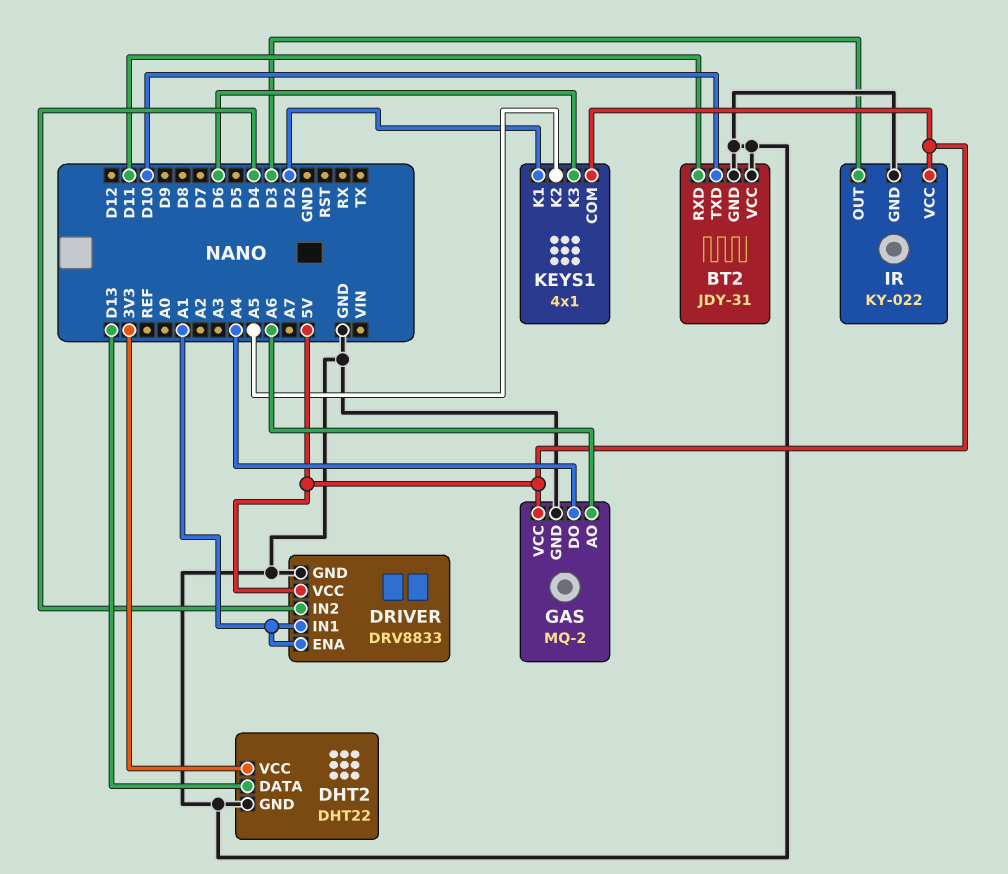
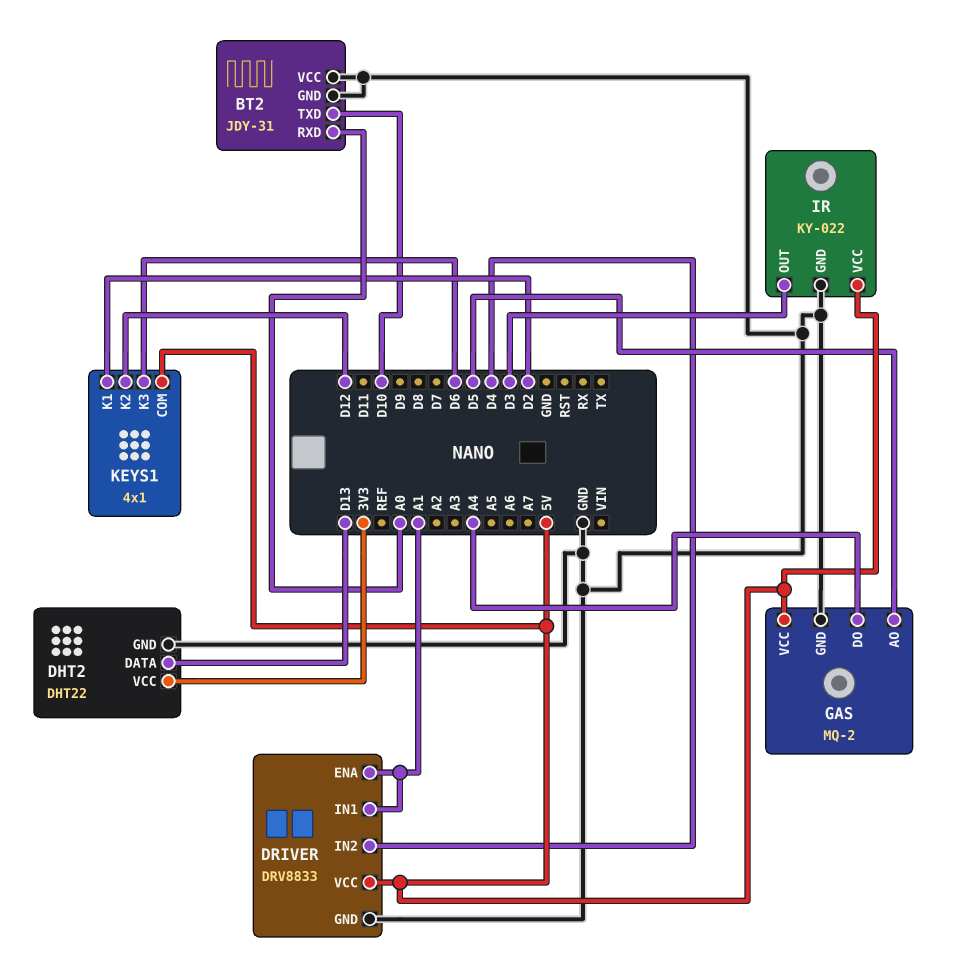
BT2 pin RXD: D11 -> A0
GAS pin AO: A6 -> D5
KEYS1 pin K2: A5 -> D12

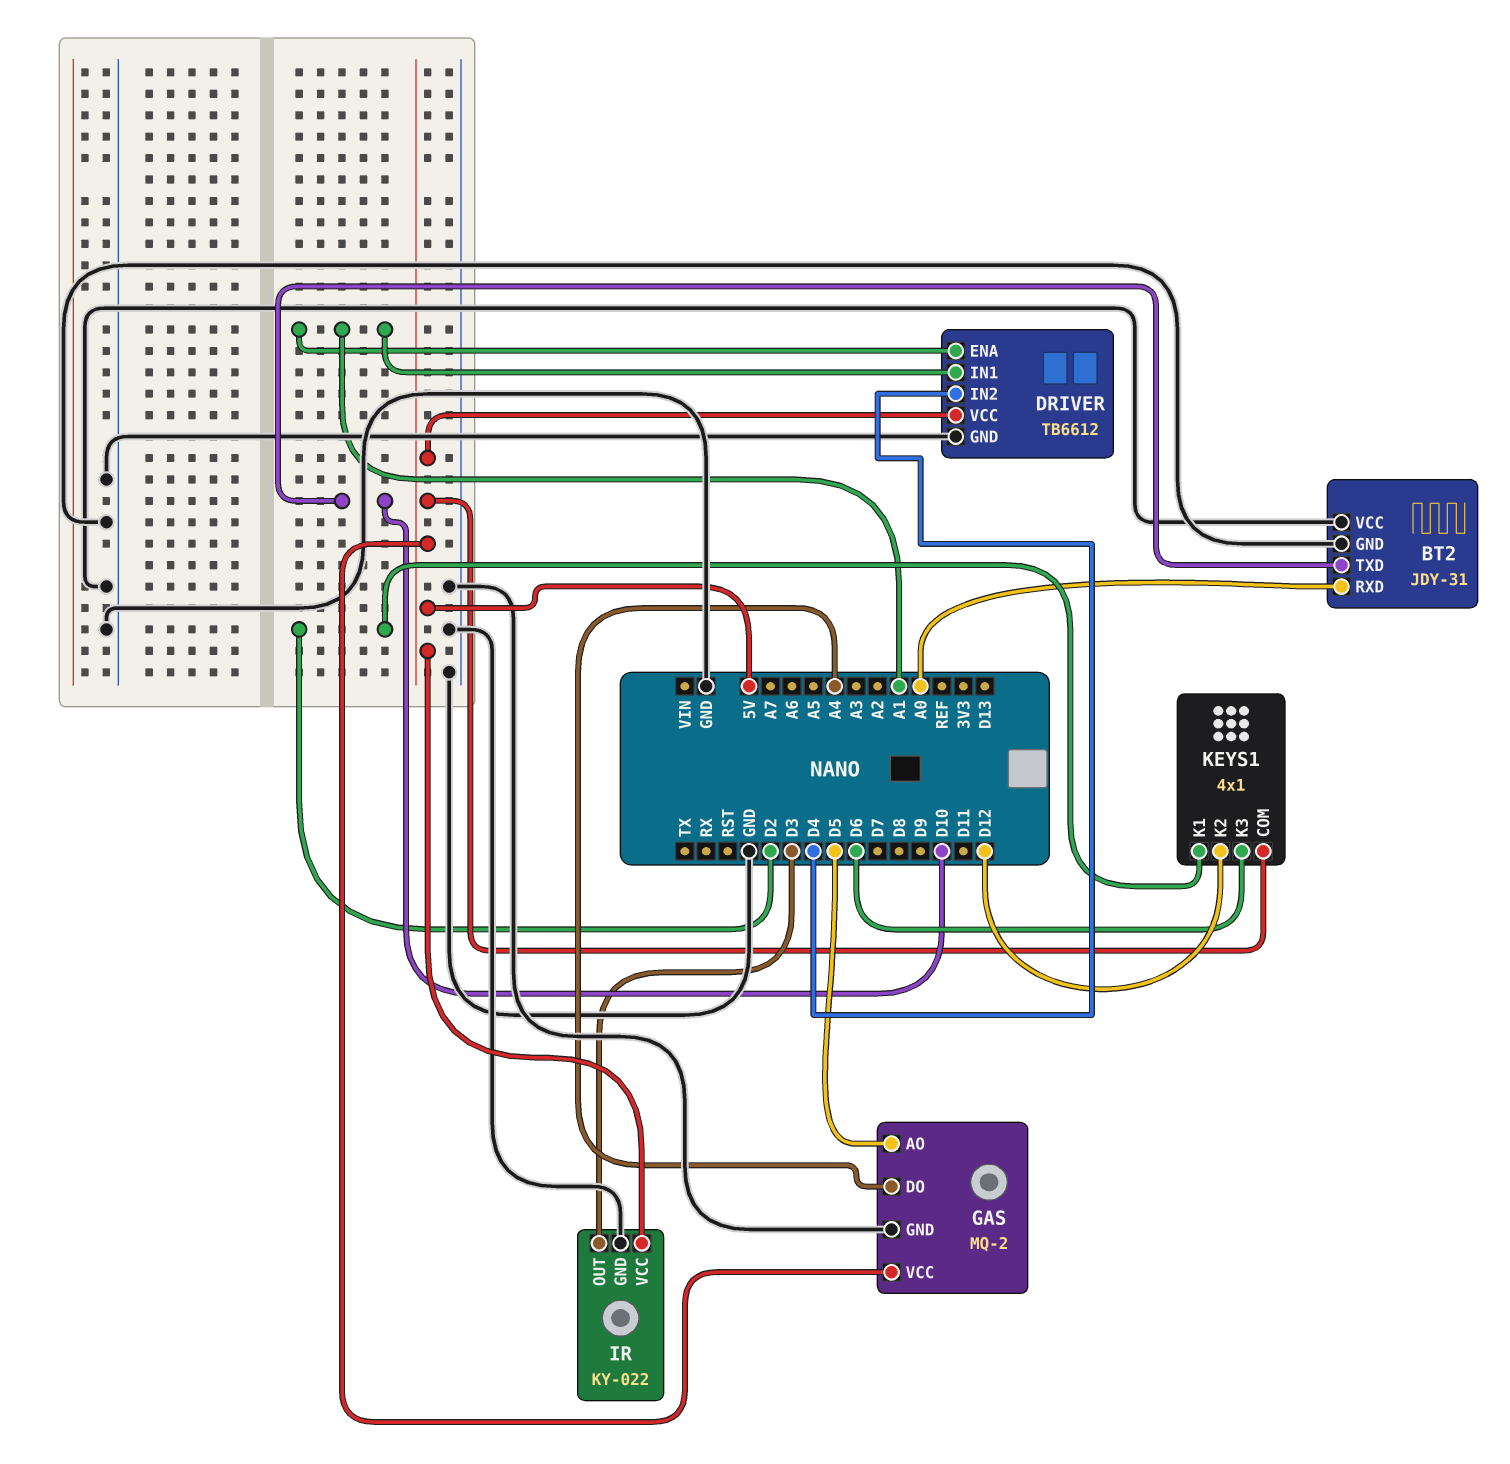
DHT2: DHT22 -> none
DHT2 pin DATA: D13 -> none
DHT2 pin GND: GND -> none
DHT2 pin VCC: 3V3 -> none
DRIVER: DRV8833 -> TB6612

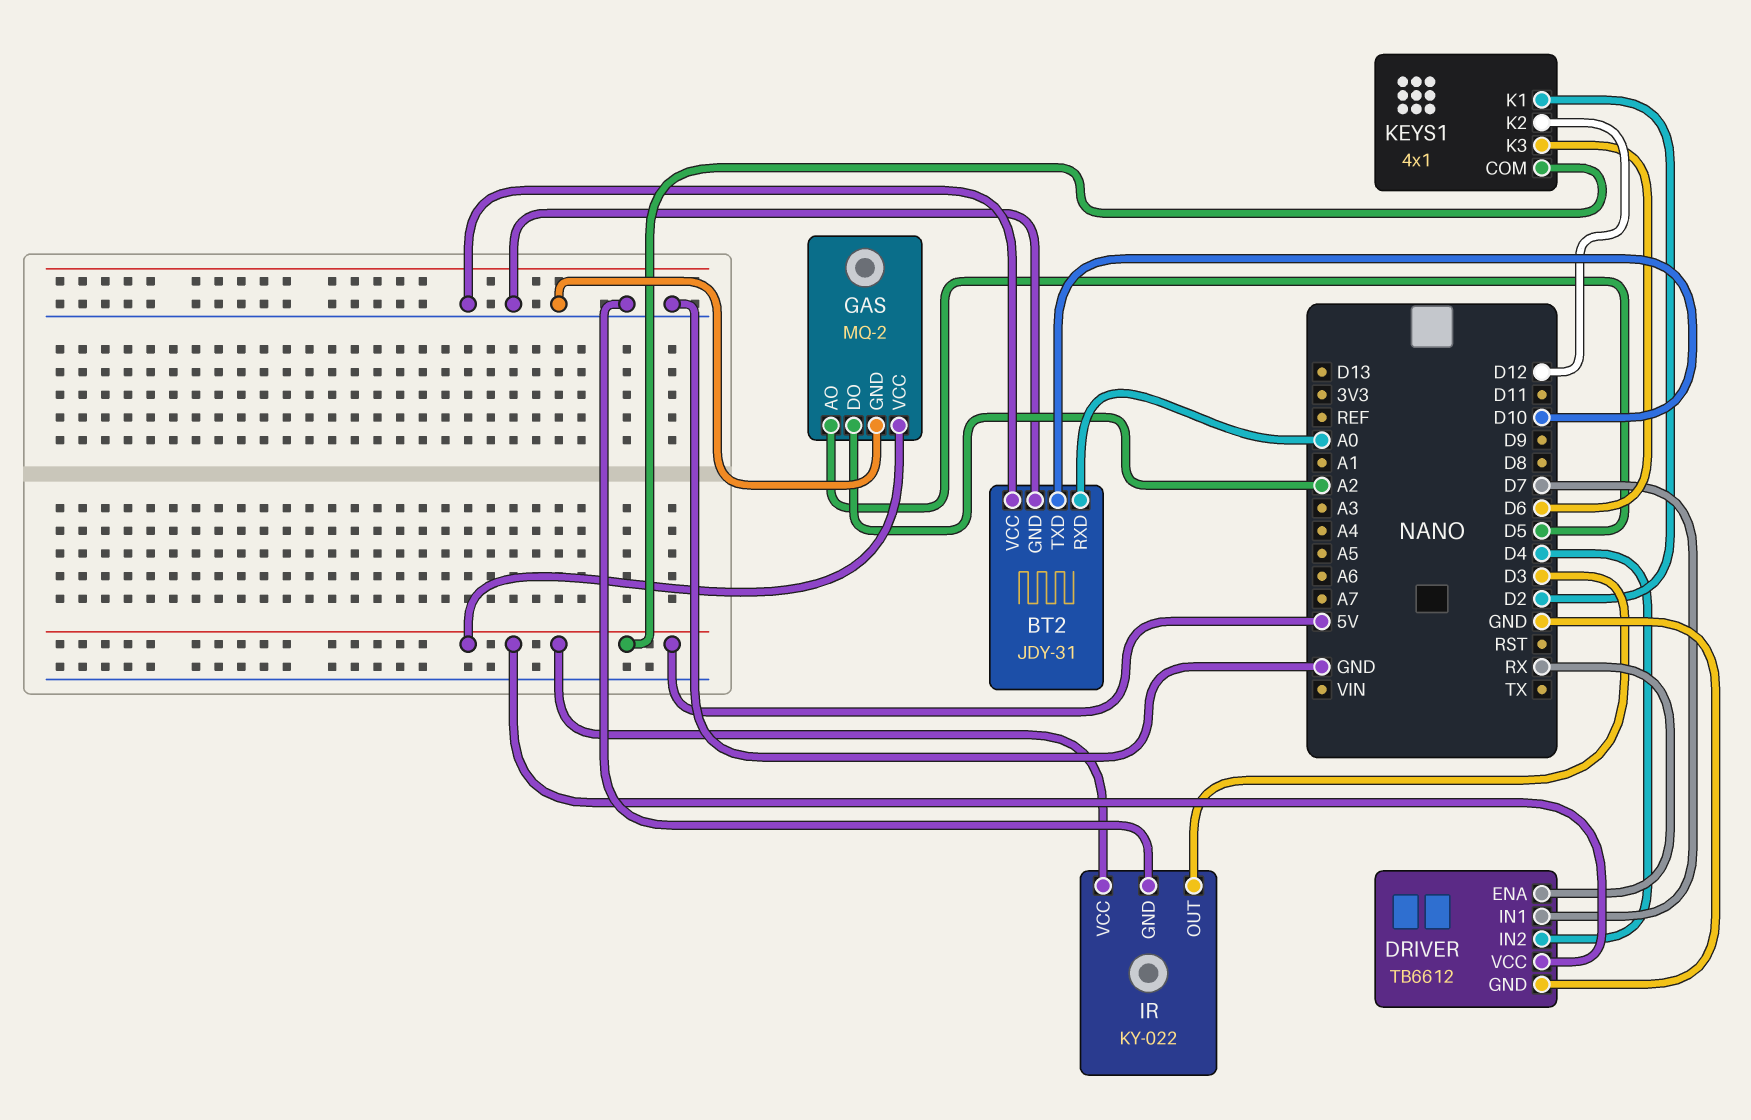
DRIVER pin ENA: A1 -> RX
DRIVER pin IN1: A1 -> D7
GAS pin DO: A4 -> A2

